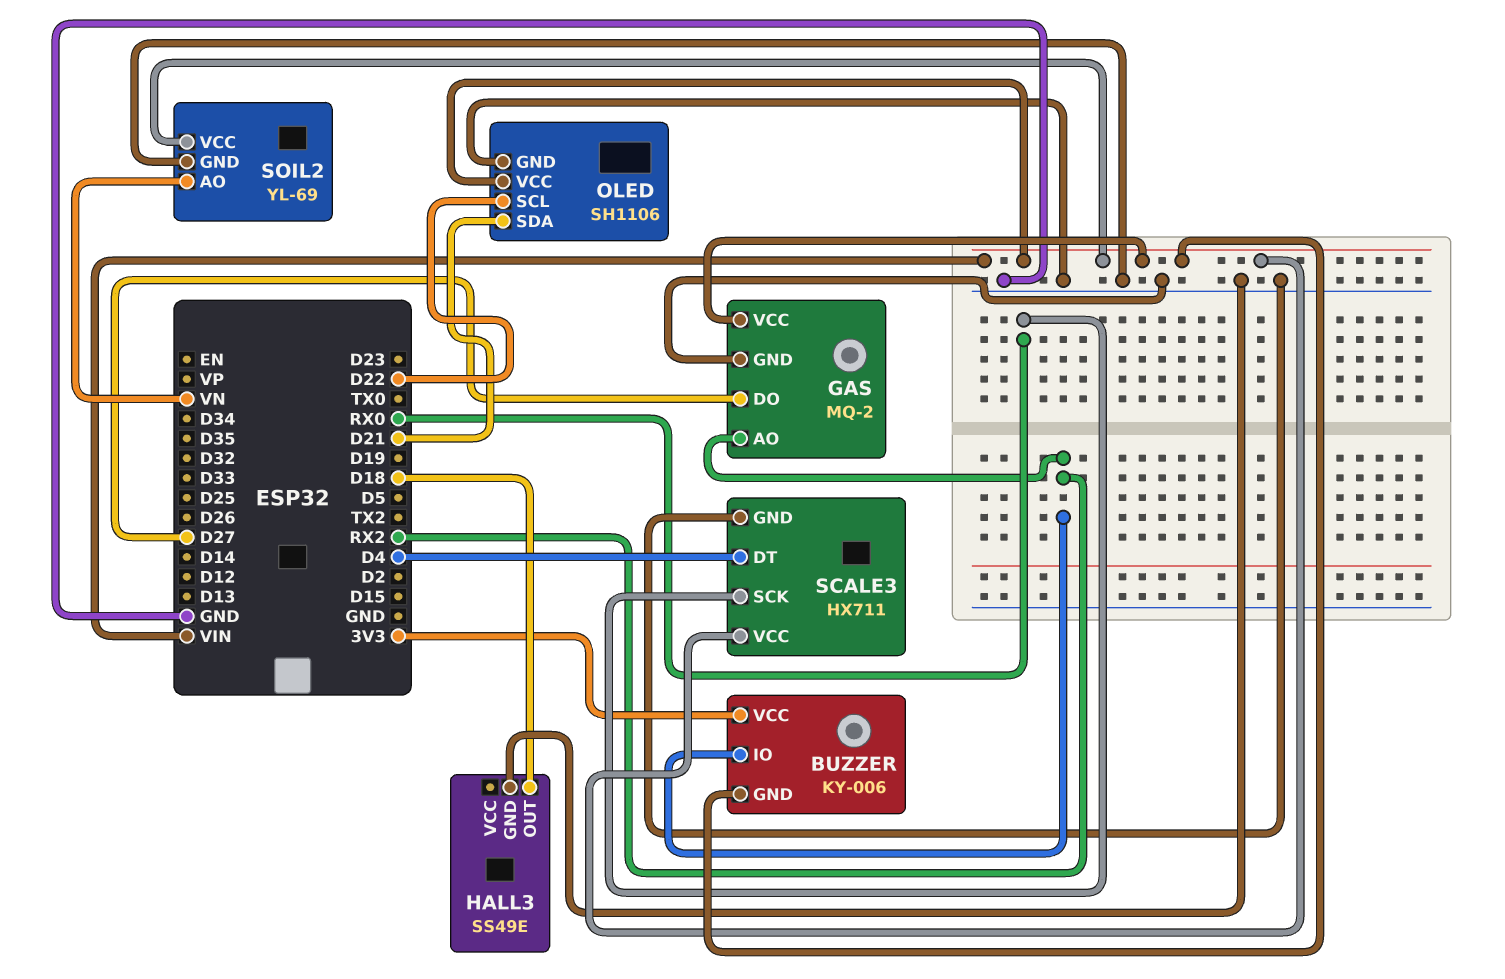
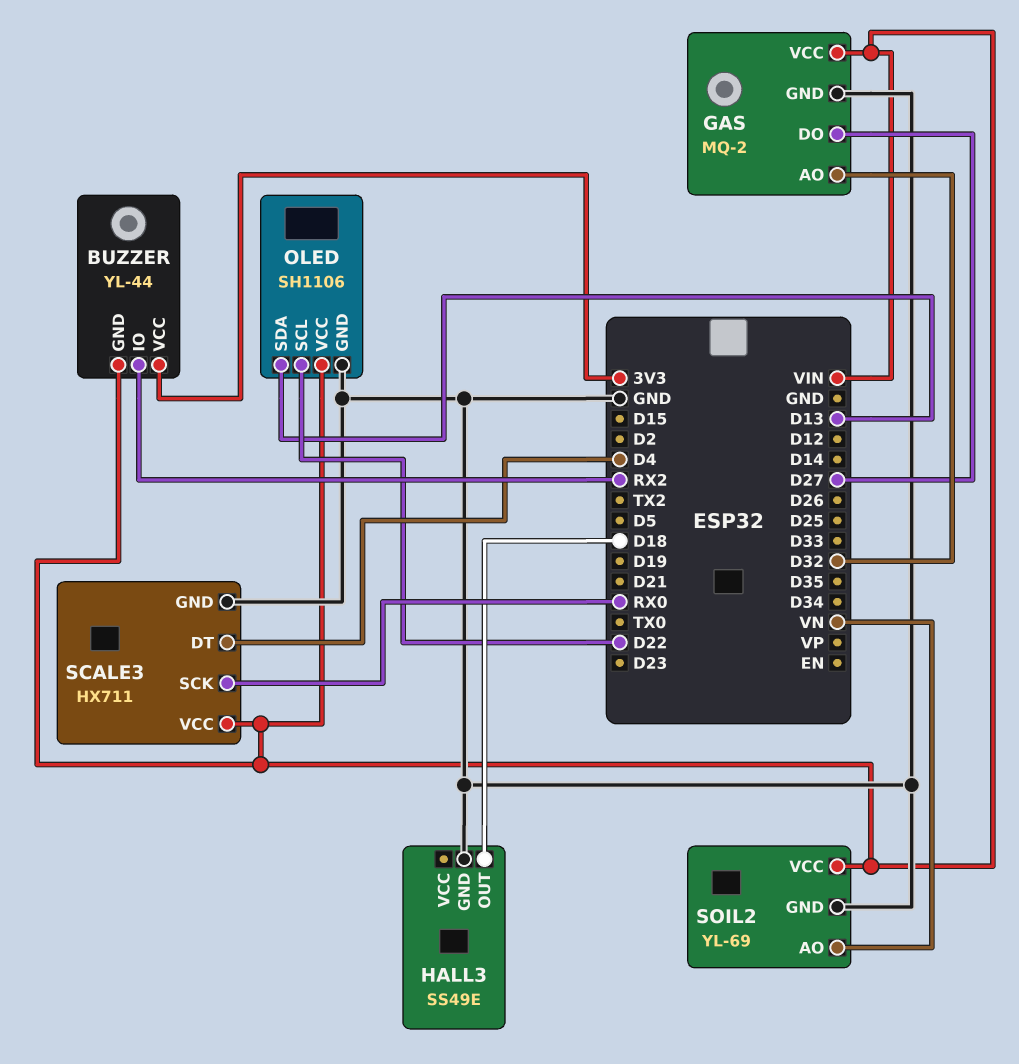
BUZZER: KY-006 -> YL-44
GAS pin AO: RX2 -> D32
OLED pin SDA: D21 -> D13

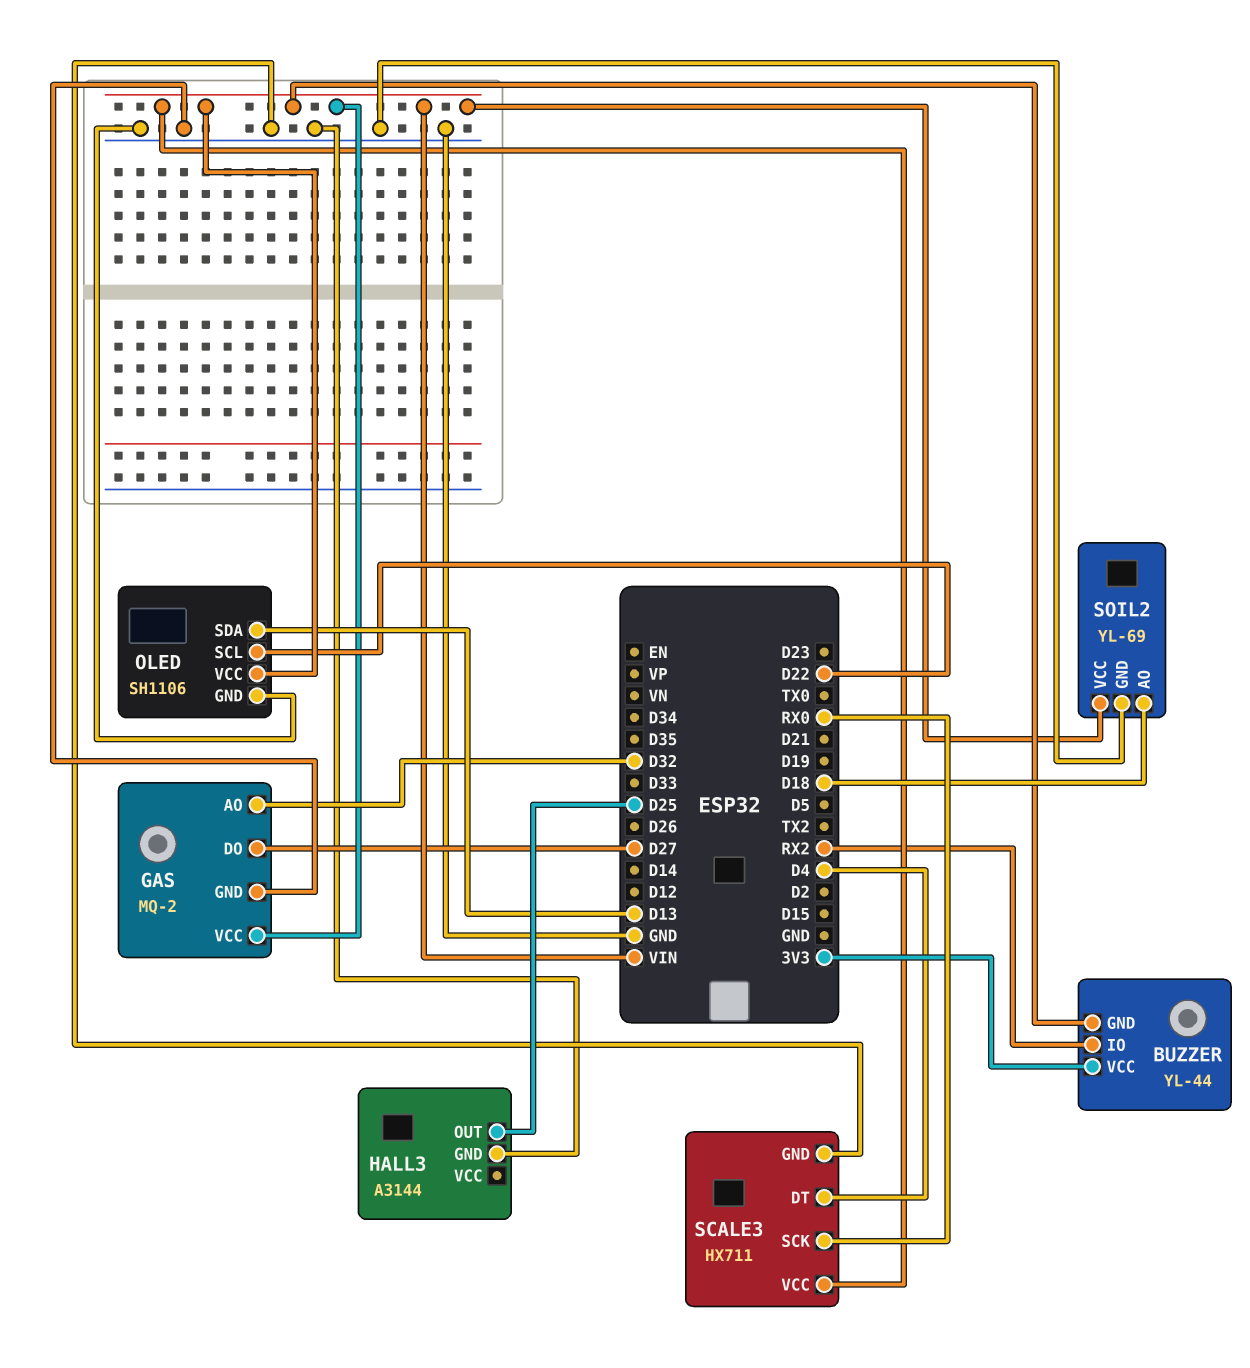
HALL3: SS49E -> A3144
HALL3 pin OUT: D18 -> D25
SOIL2 pin AO: VN -> D18

